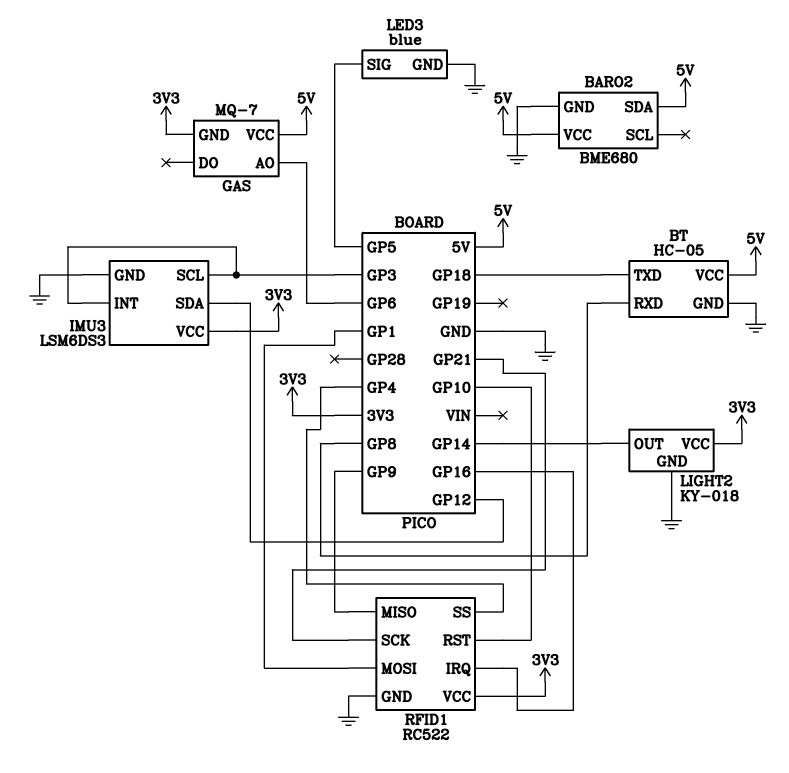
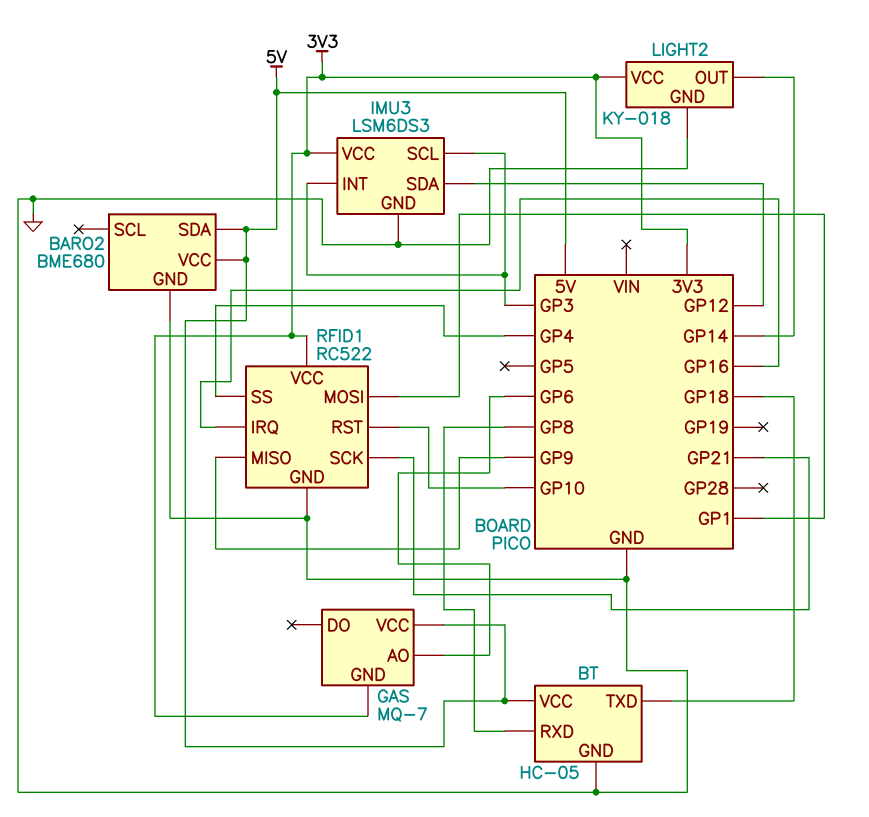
LED3: blue -> none
LED3 pin GND: GND -> none
LED3 pin SIG: GP5 -> none

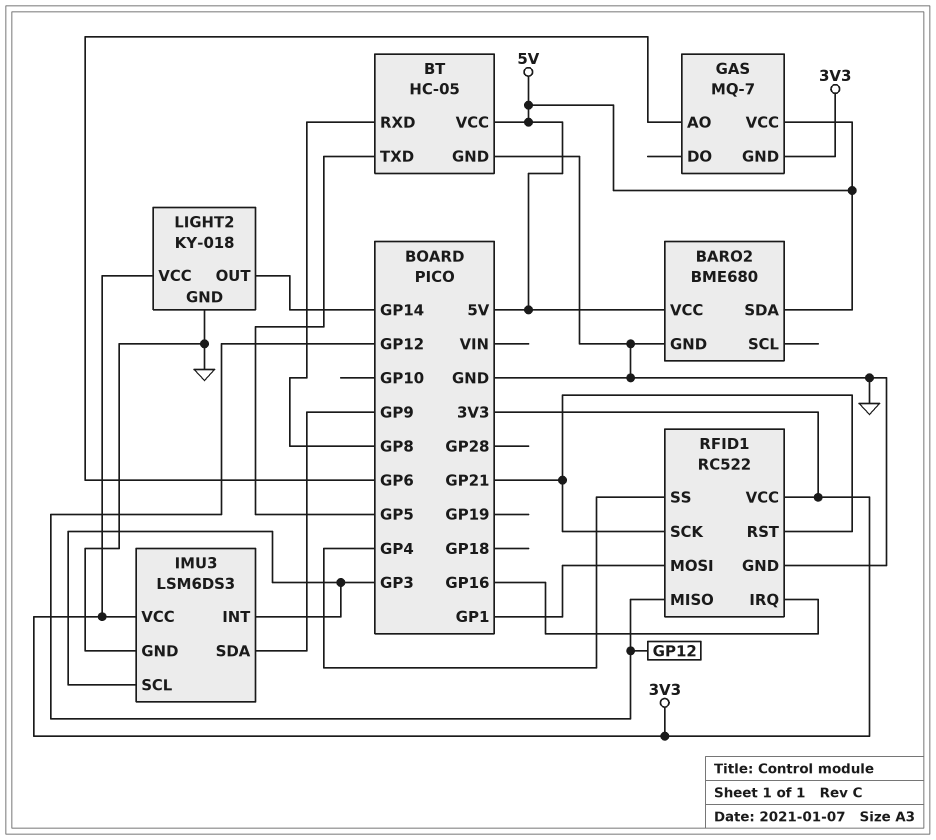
BT pin TXD: GP18 -> GP5
IMU3 pin SDA: GP12 -> GP9
RFID1 pin MISO: GP9 -> GP12
RFID1 pin RST: GP10 -> GP21

